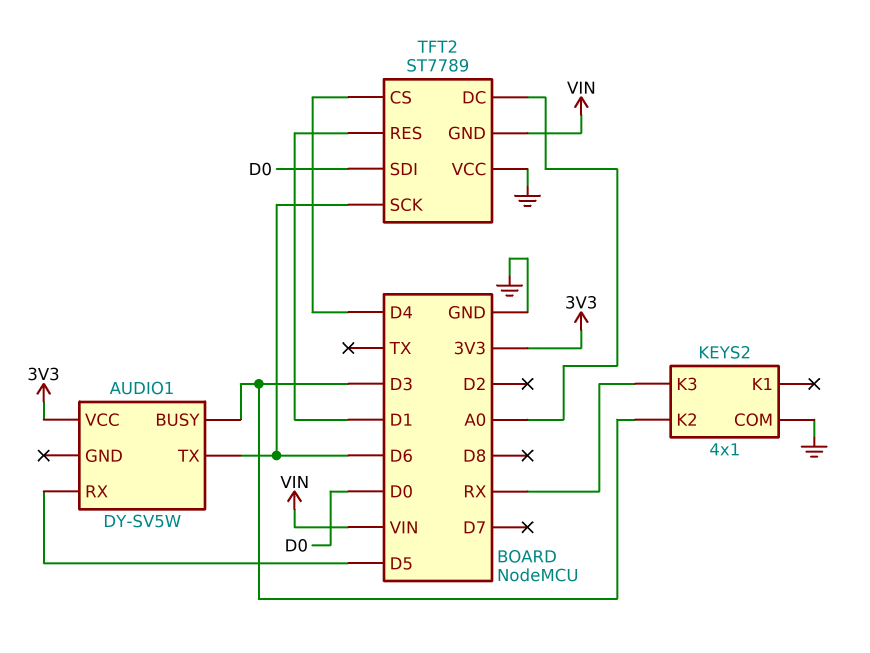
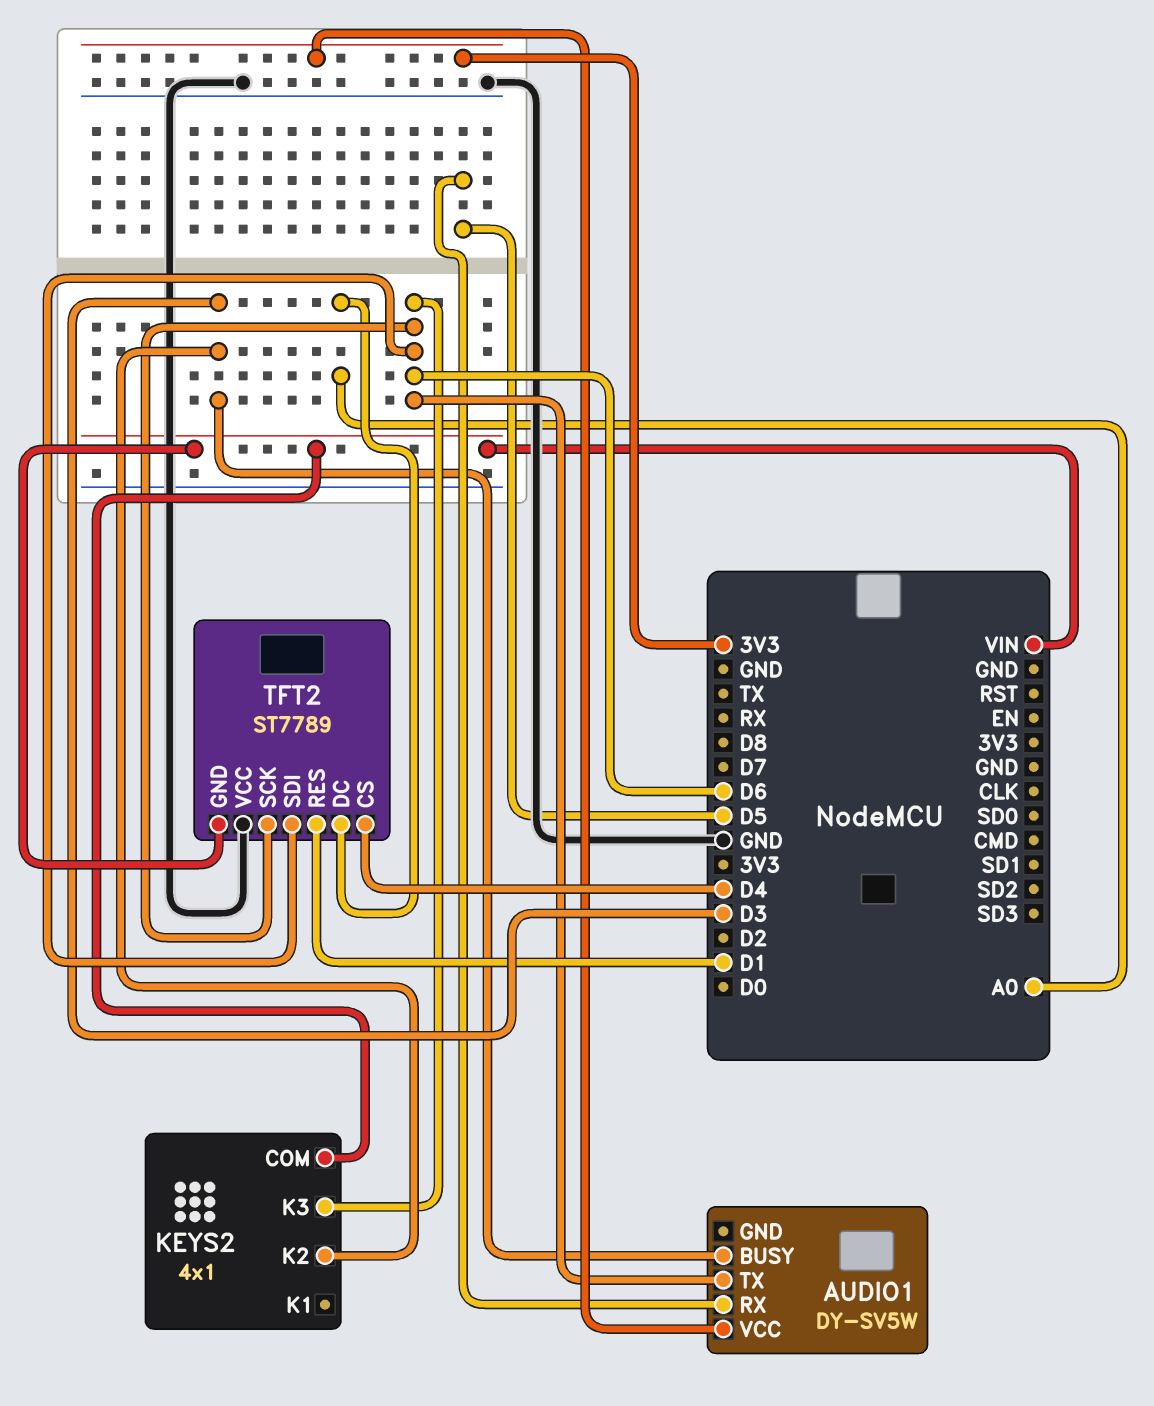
KEYS2 pin COM: GND -> VIN
KEYS2 pin K3: RX -> D6
TFT2 pin SDI: D0 -> D6

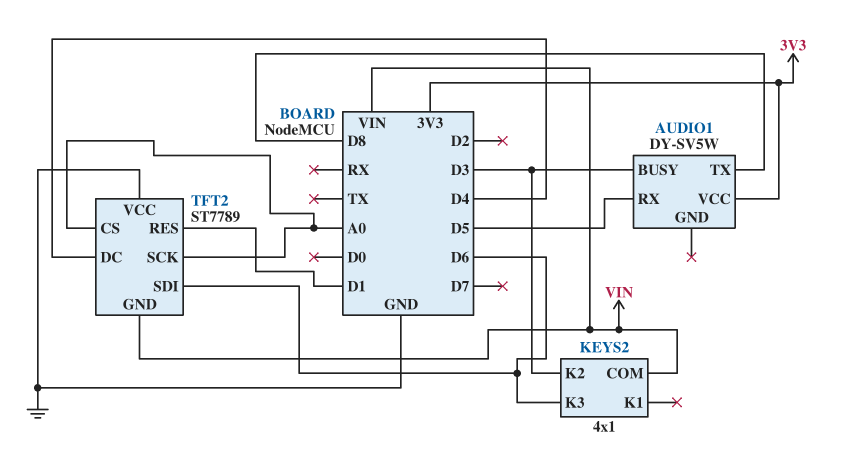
AUDIO1 pin TX: D6 -> D8
TFT2 pin CS: D4 -> A0
TFT2 pin DC: A0 -> D4
TFT2 pin SCK: D6 -> A0

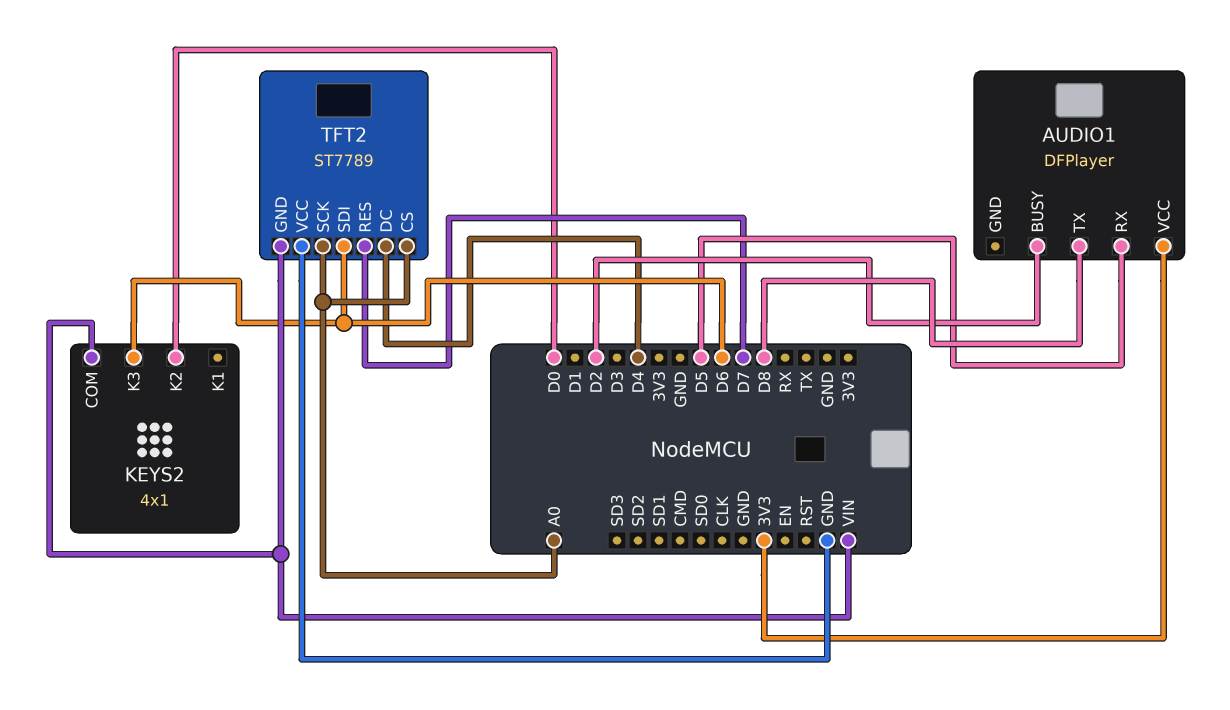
AUDIO1: DY-SV5W -> DFPlayer
AUDIO1 pin BUSY: D3 -> D2
KEYS2 pin K2: D3 -> D0
TFT2 pin RES: D1 -> D7

